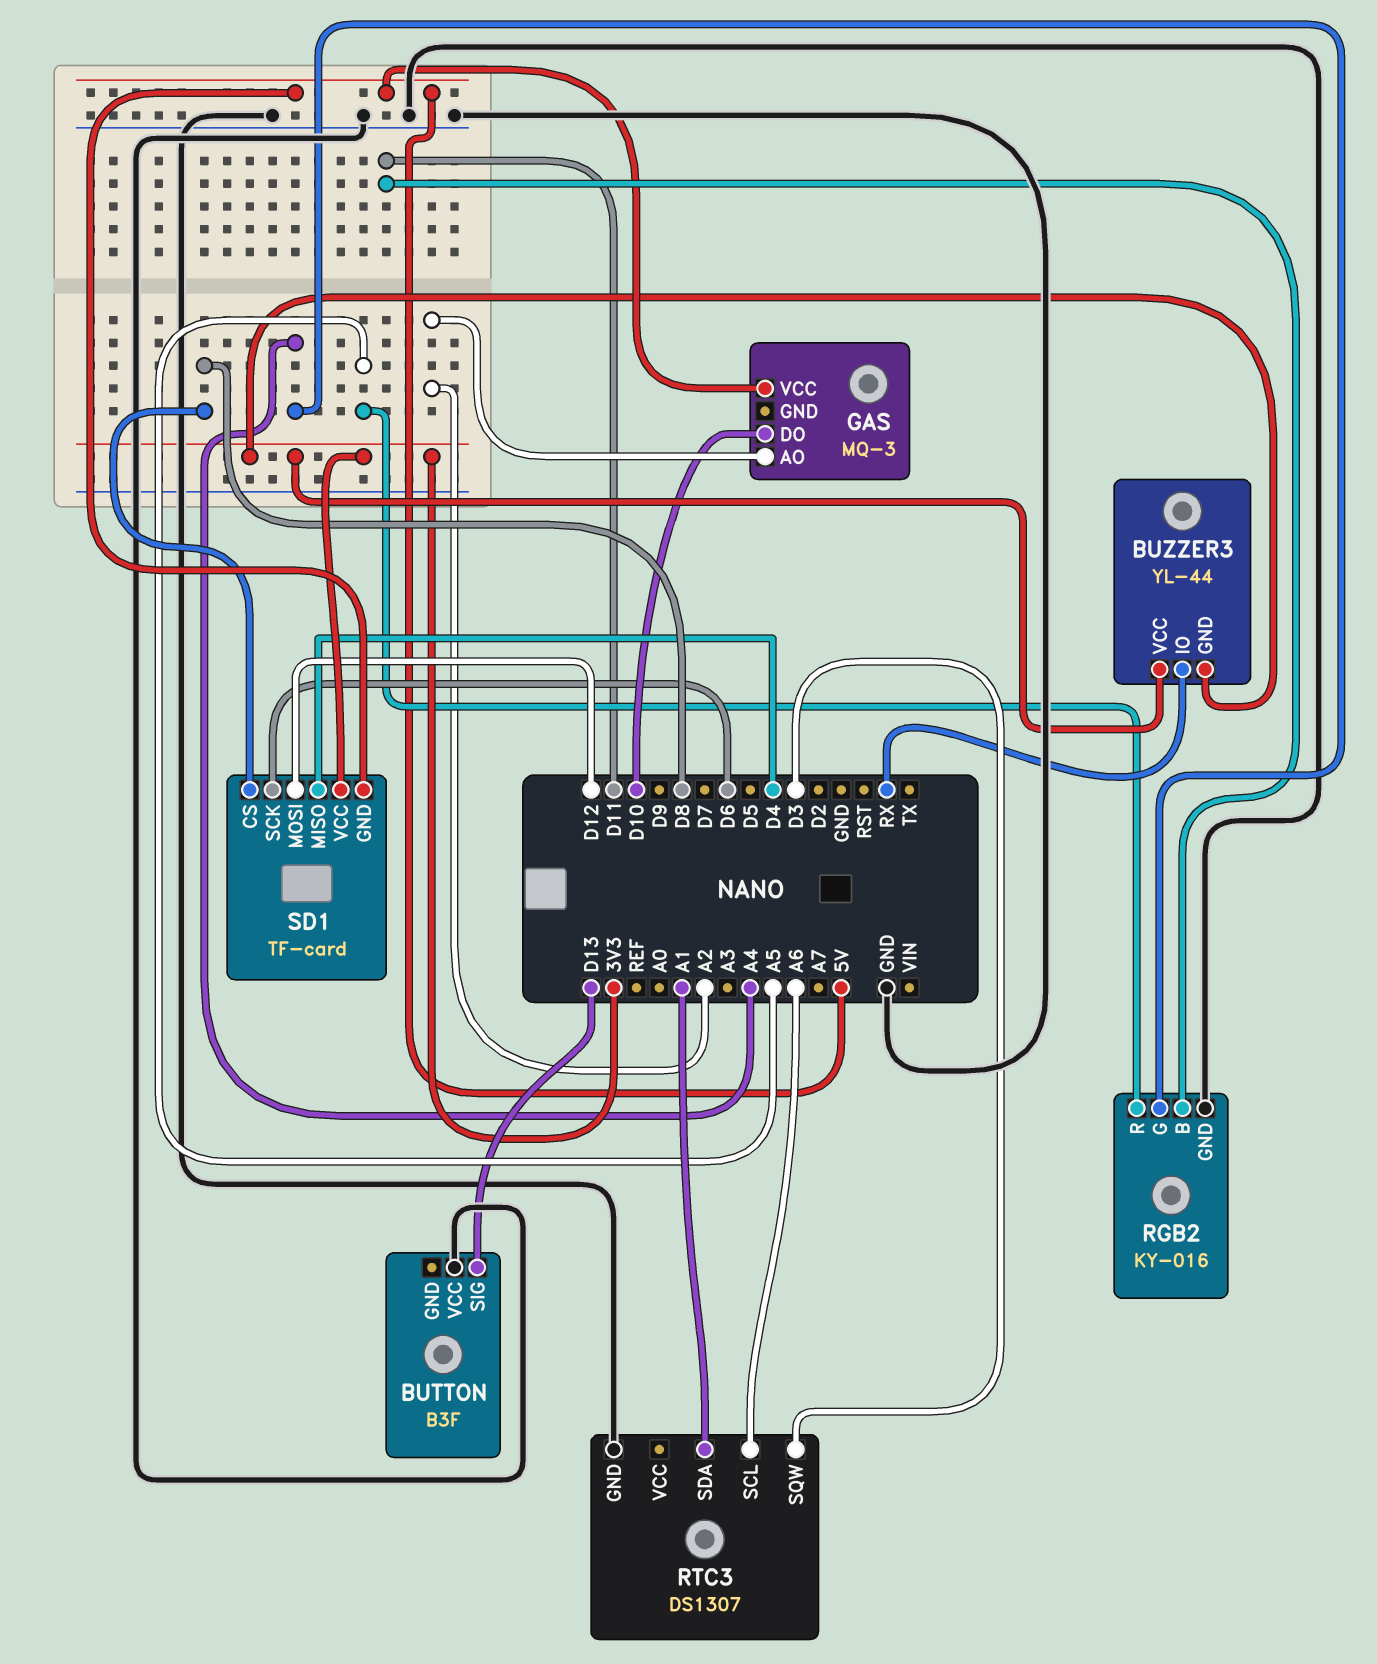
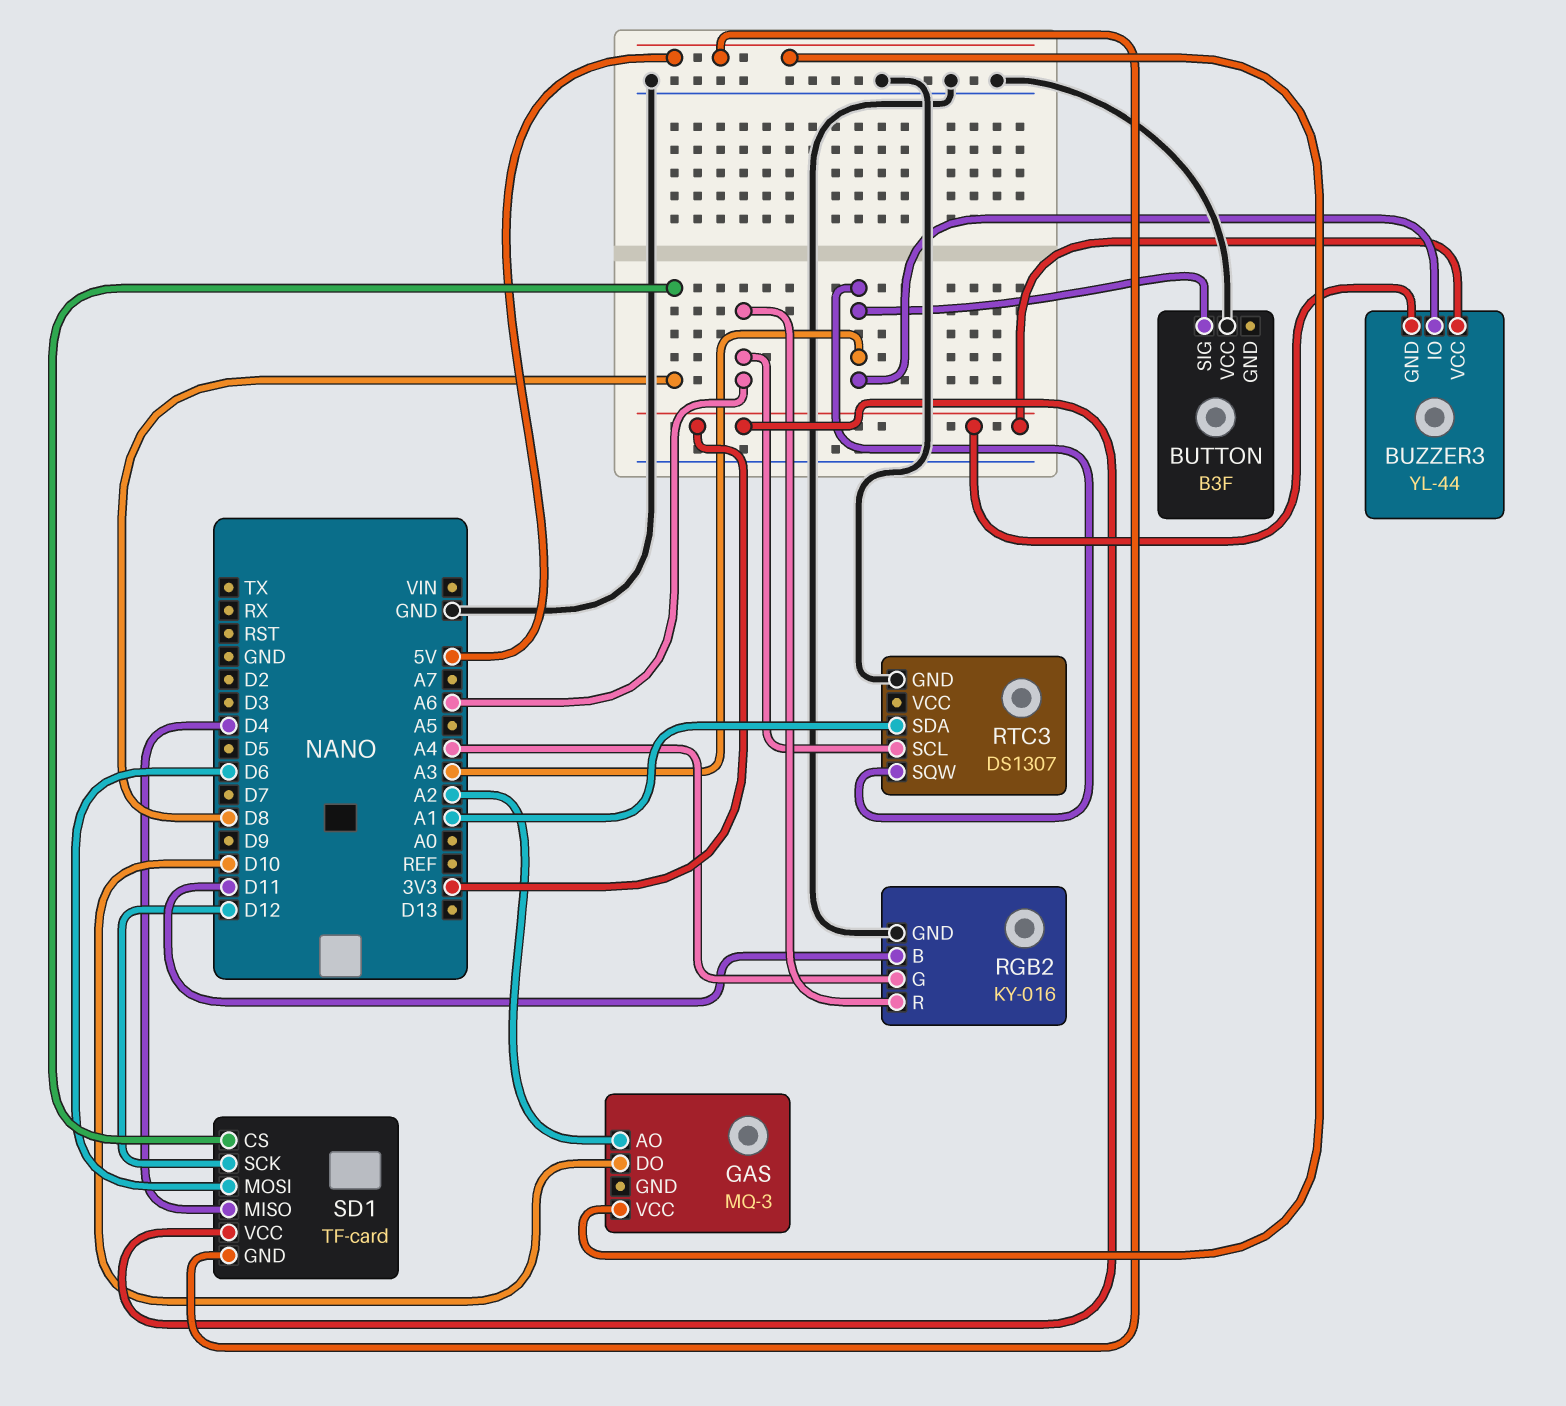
BUTTON pin SIG: D13 -> A3
BUZZER3 pin IO: RX -> A3
RGB2 pin R: A5 -> A6
RTC3 pin SQW: D3 -> A3
SD1 pin MOSI: D12 -> D6
SD1 pin SCK: D6 -> D12

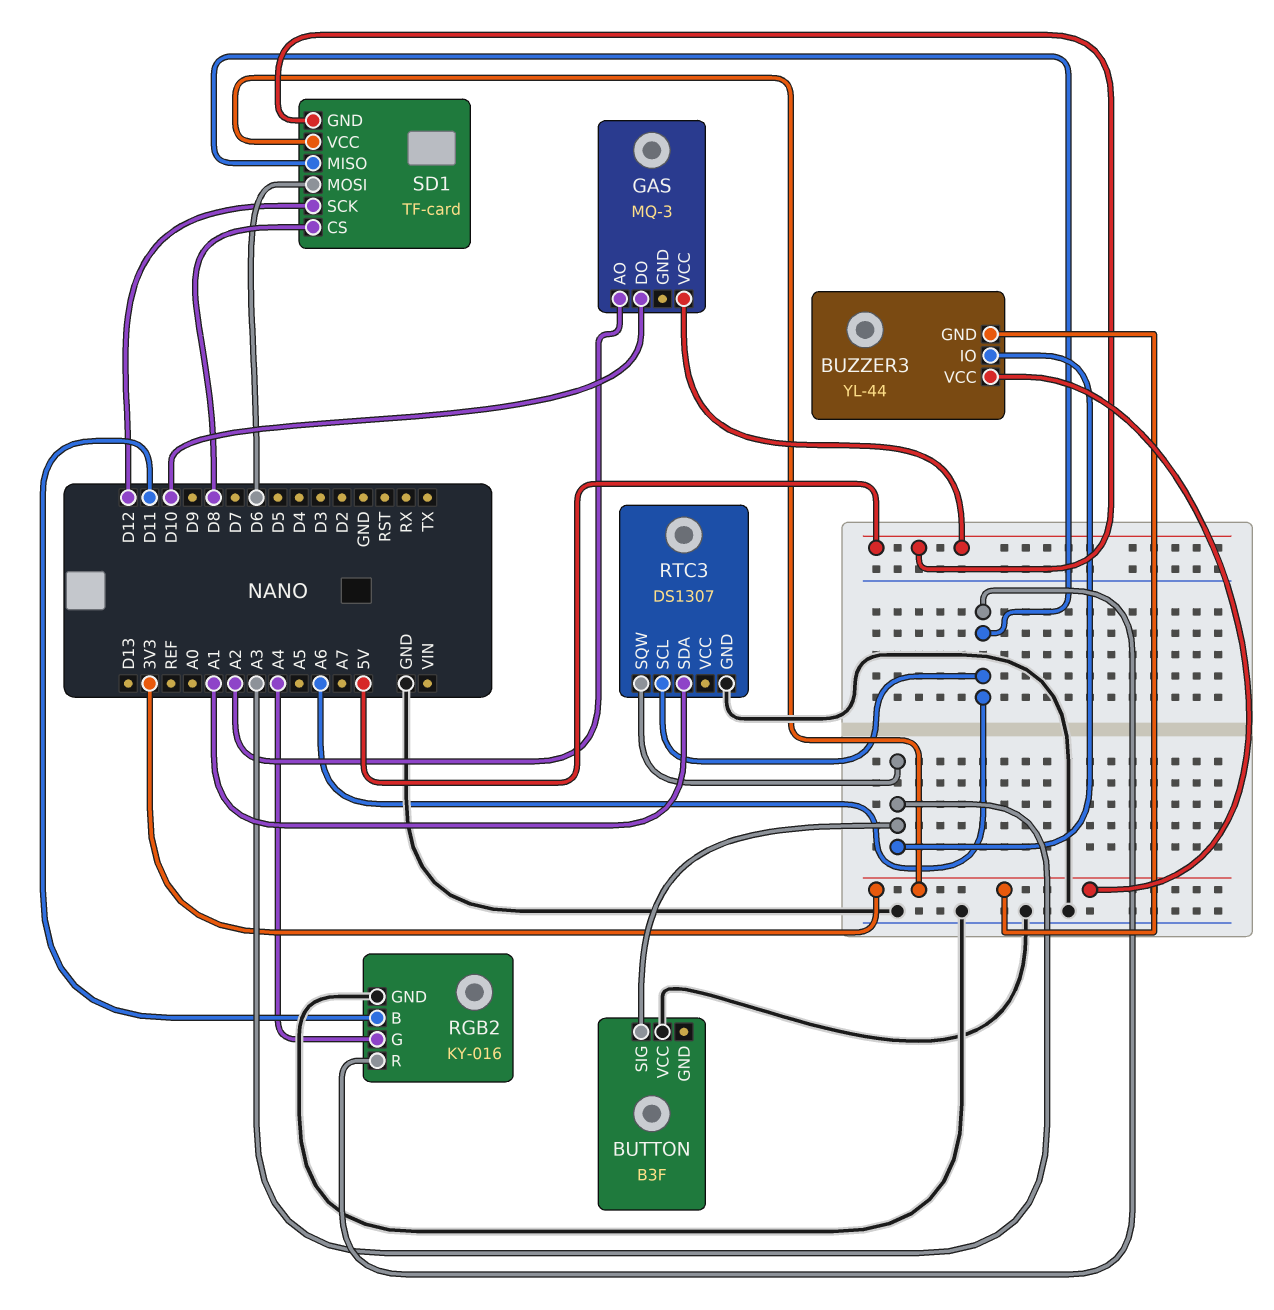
SD1 pin MISO: D4 -> A6

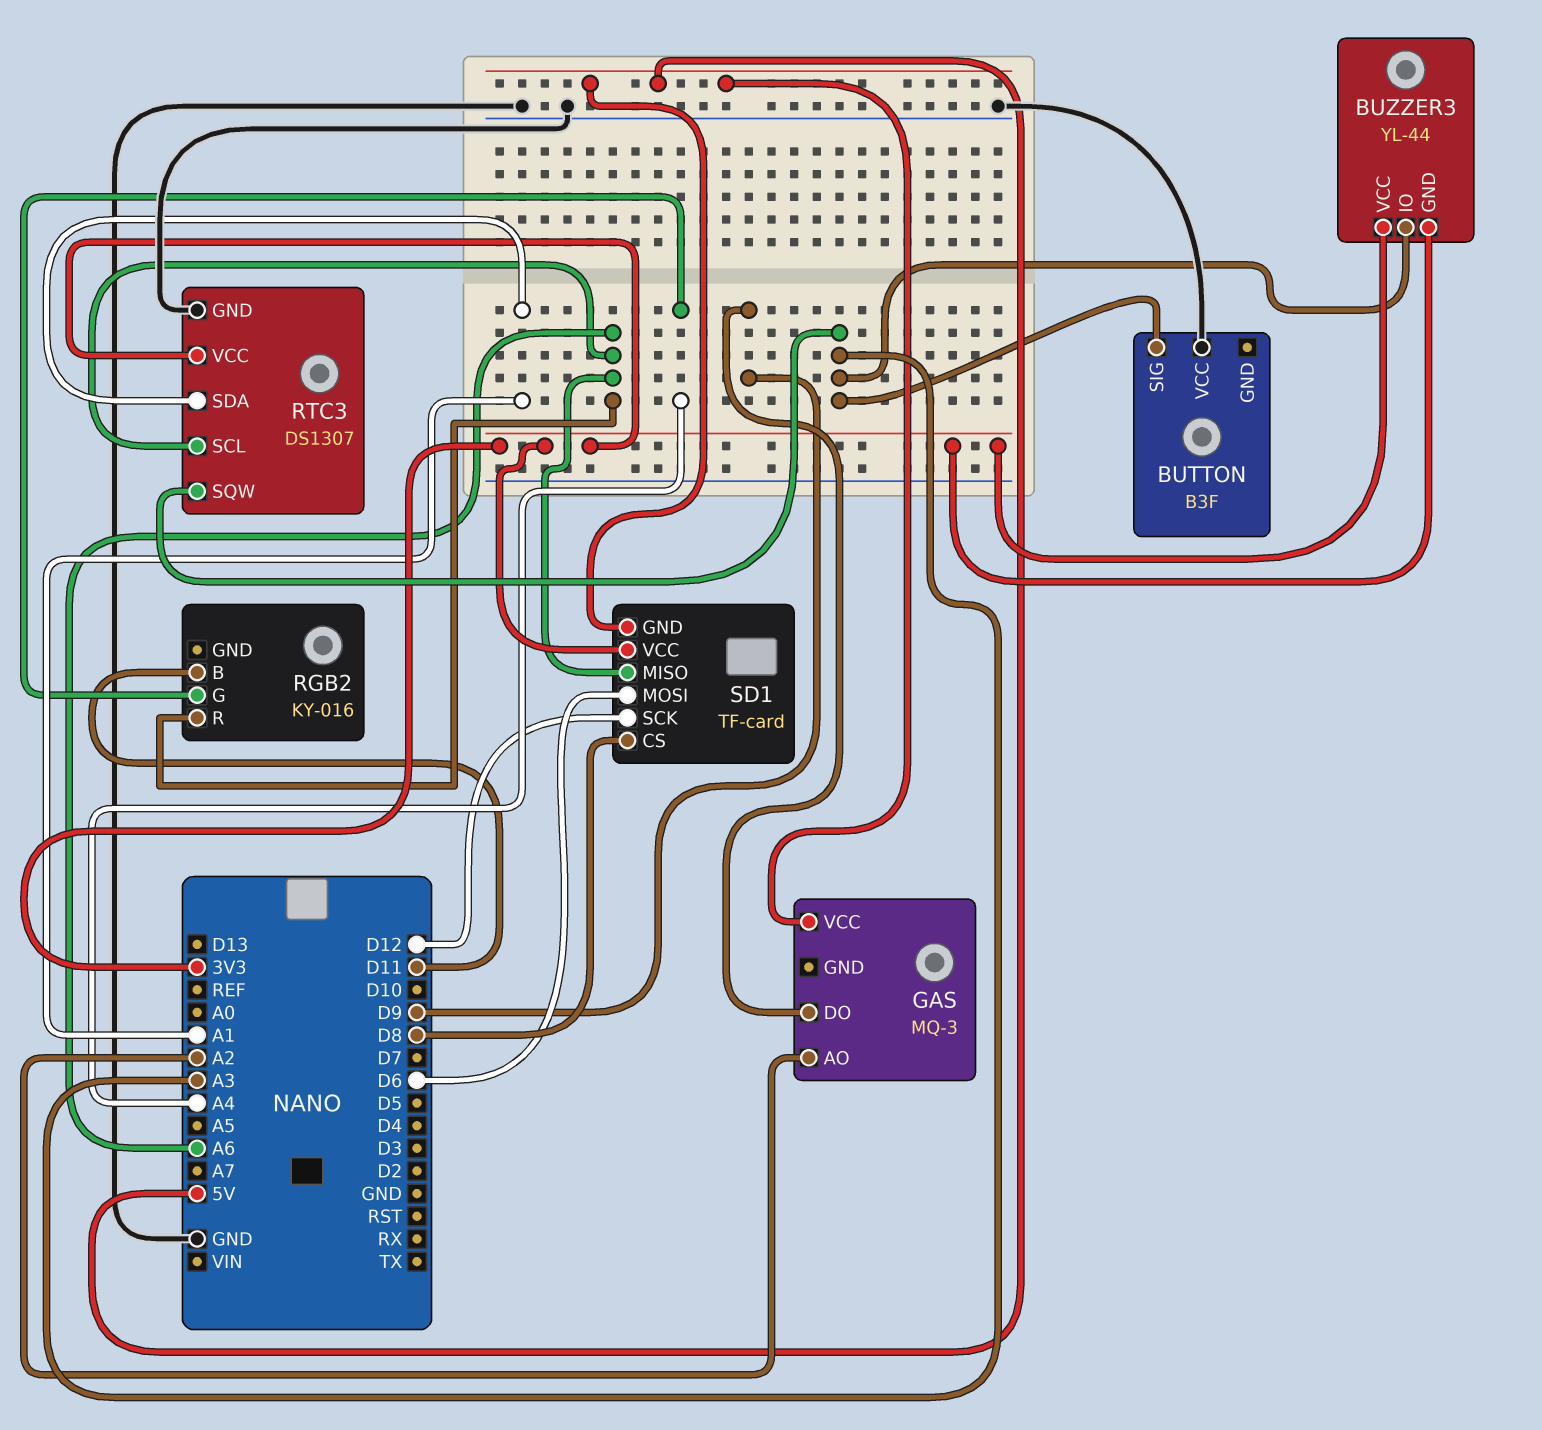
GAS pin DO: D10 -> D9
RGB2 pin GND: GND -> none
RTC3 pin VCC: none -> 3V3

